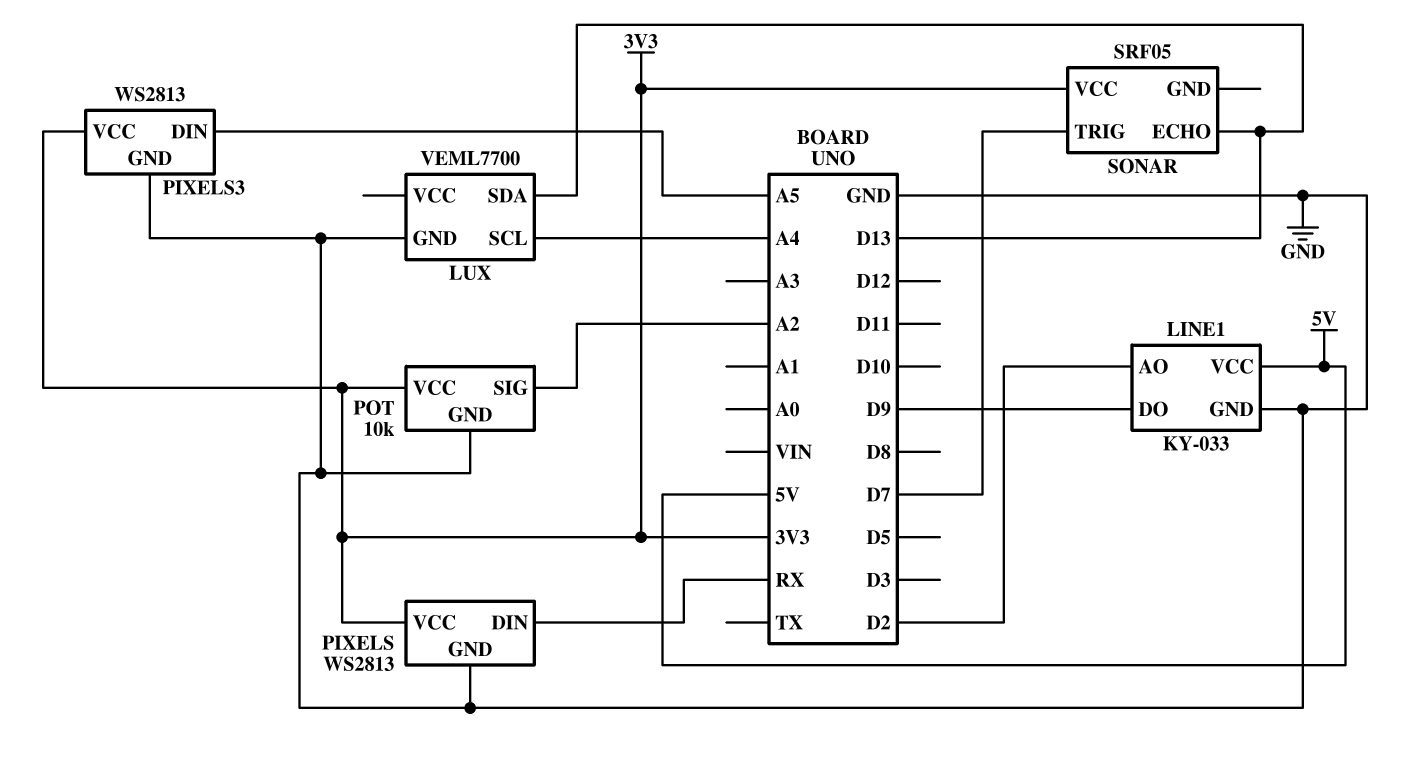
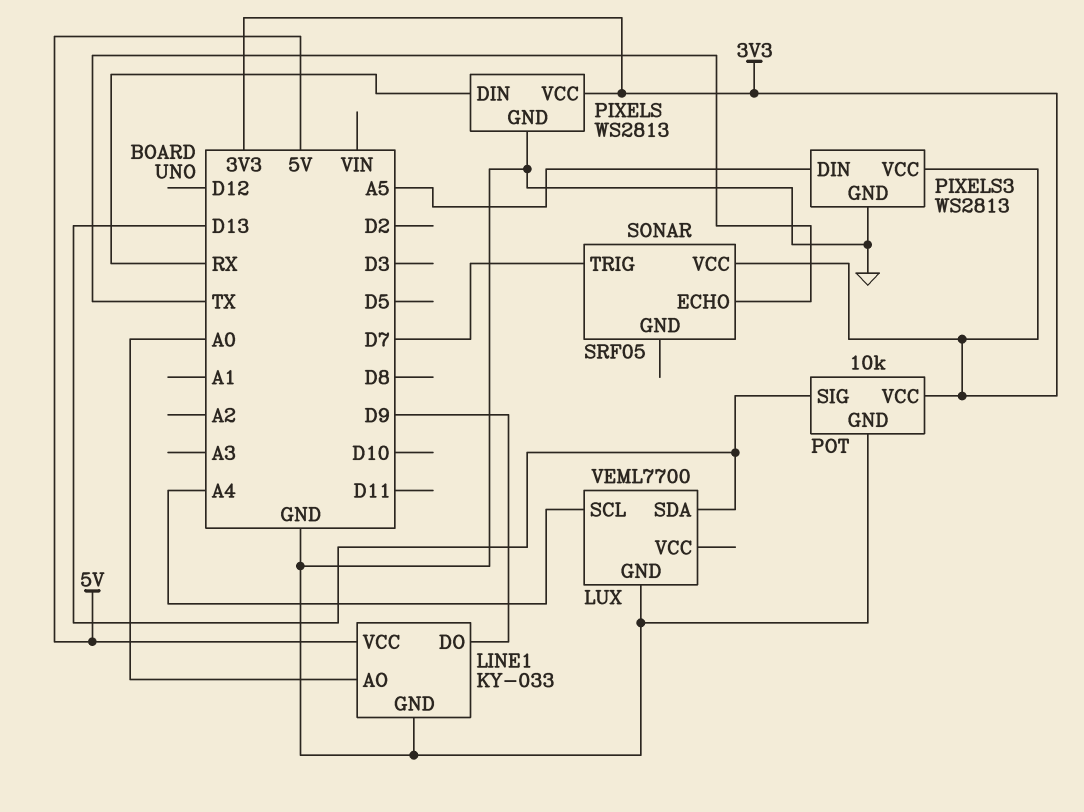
LINE1 pin AO: D2 -> A0
POT pin SIG: A2 -> D13
SONAR pin ECHO: D13 -> TX

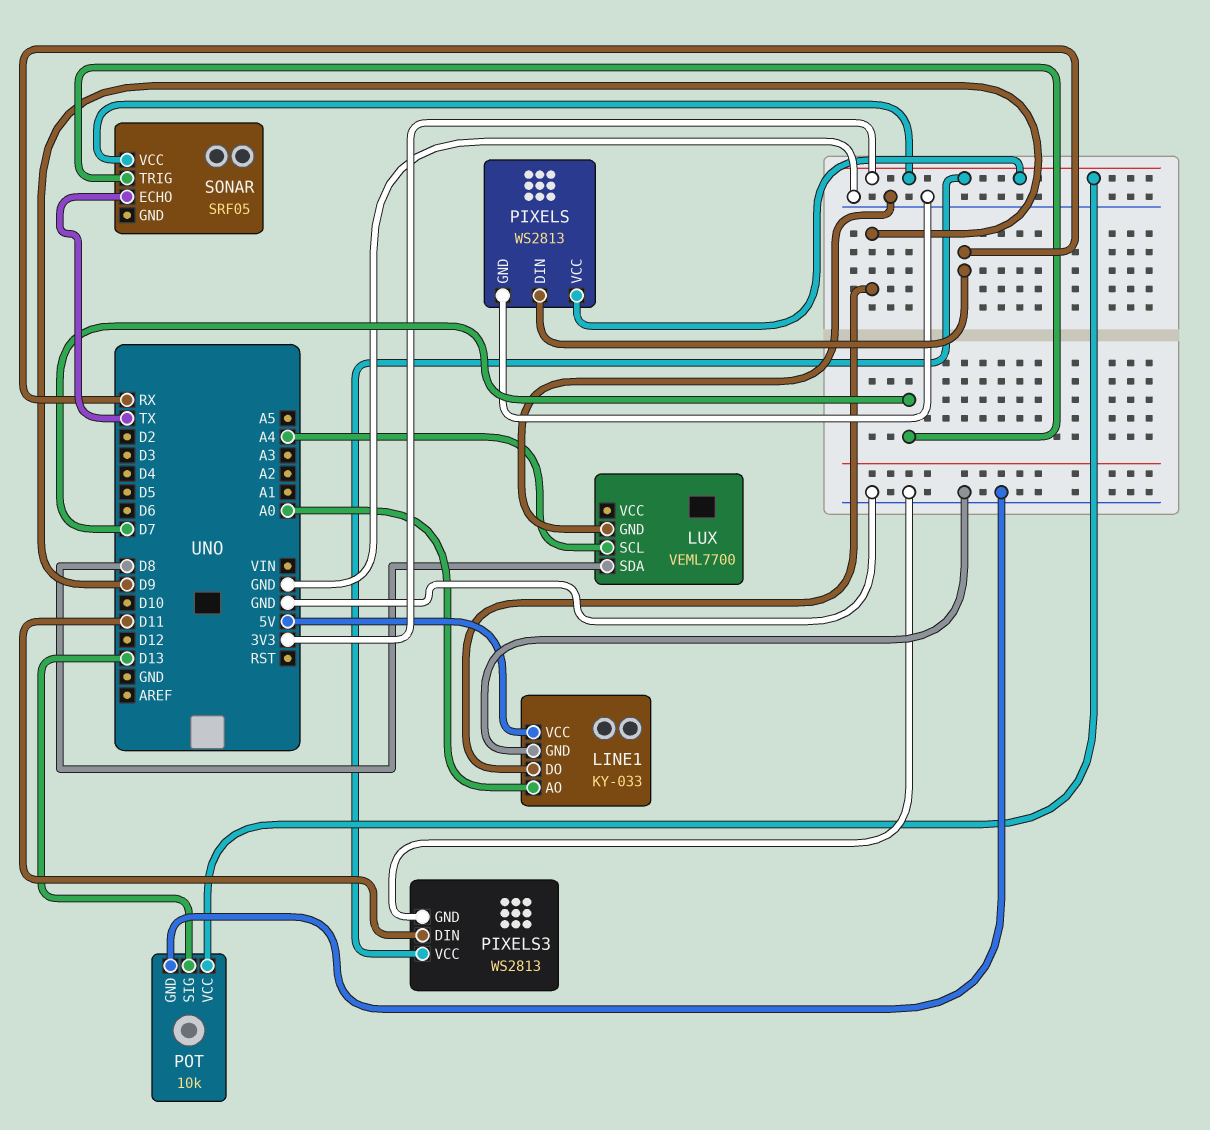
LUX pin SDA: D13 -> D8
PIXELS3 pin DIN: A5 -> D11

